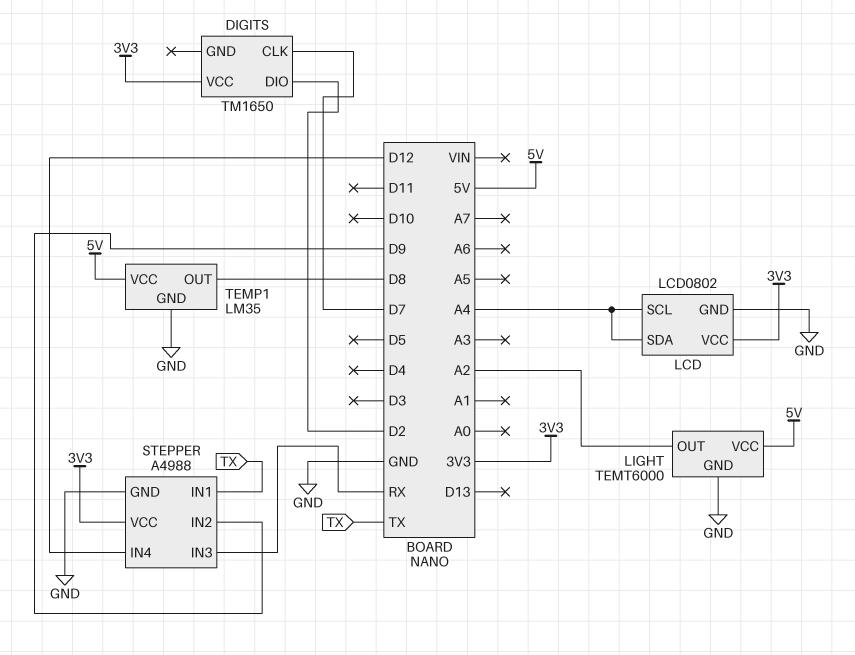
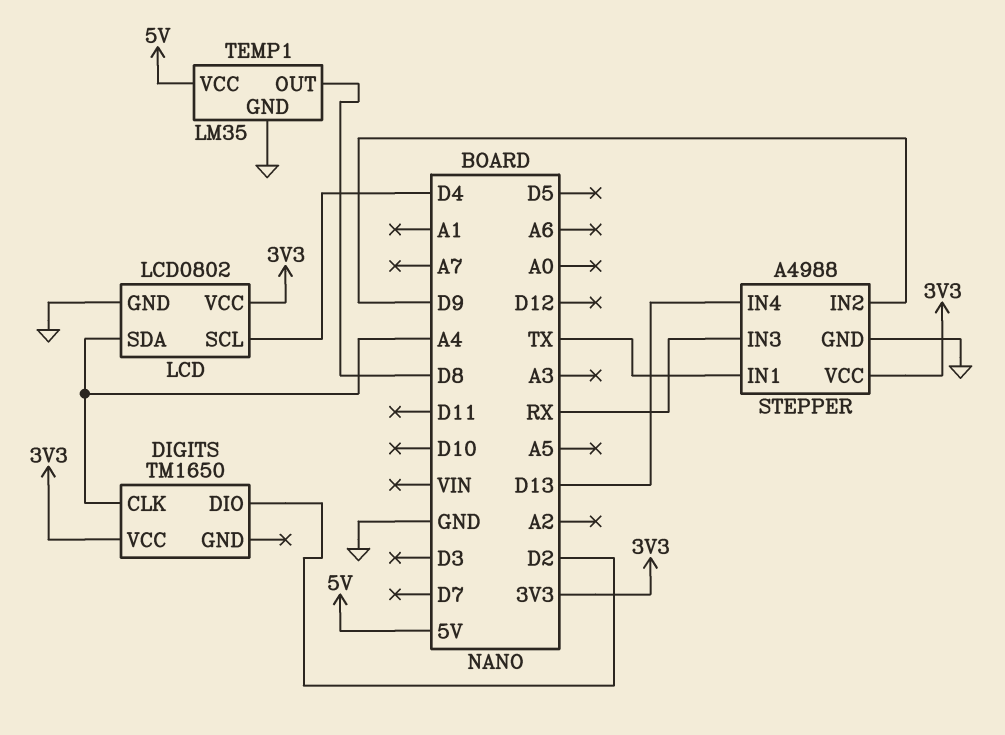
DIGITS pin CLK: D7 -> A4
LCD pin SCL: A4 -> D4
LIGHT: TEMT6000 -> none
LIGHT pin GND: GND -> none
LIGHT pin OUT: A2 -> none
LIGHT pin VCC: 5V -> none
STEPPER pin IN4: D12 -> D13

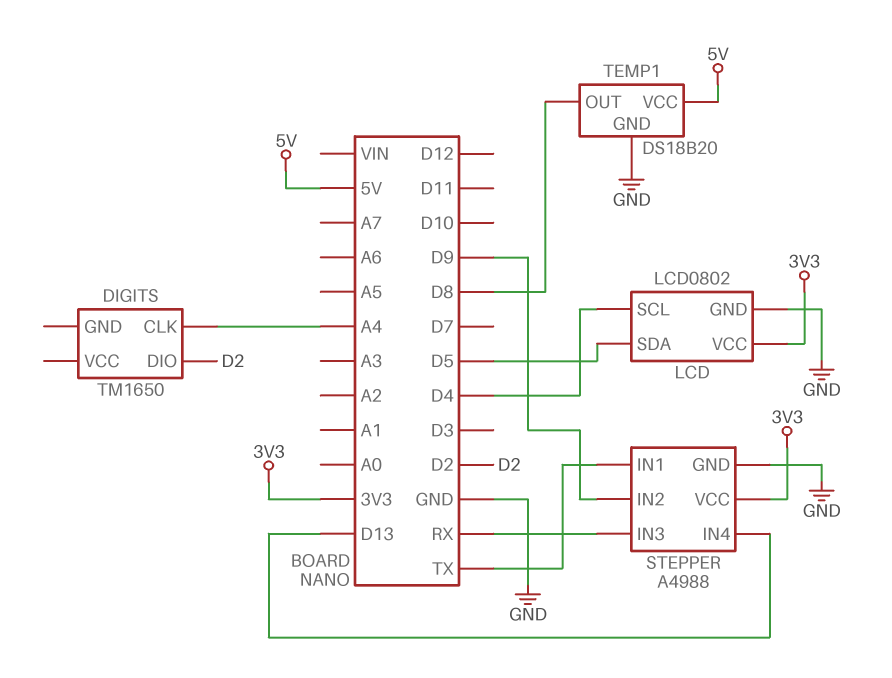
DIGITS pin VCC: 3V3 -> none
LCD pin SDA: A4 -> D5
TEMP1: LM35 -> DS18B20

